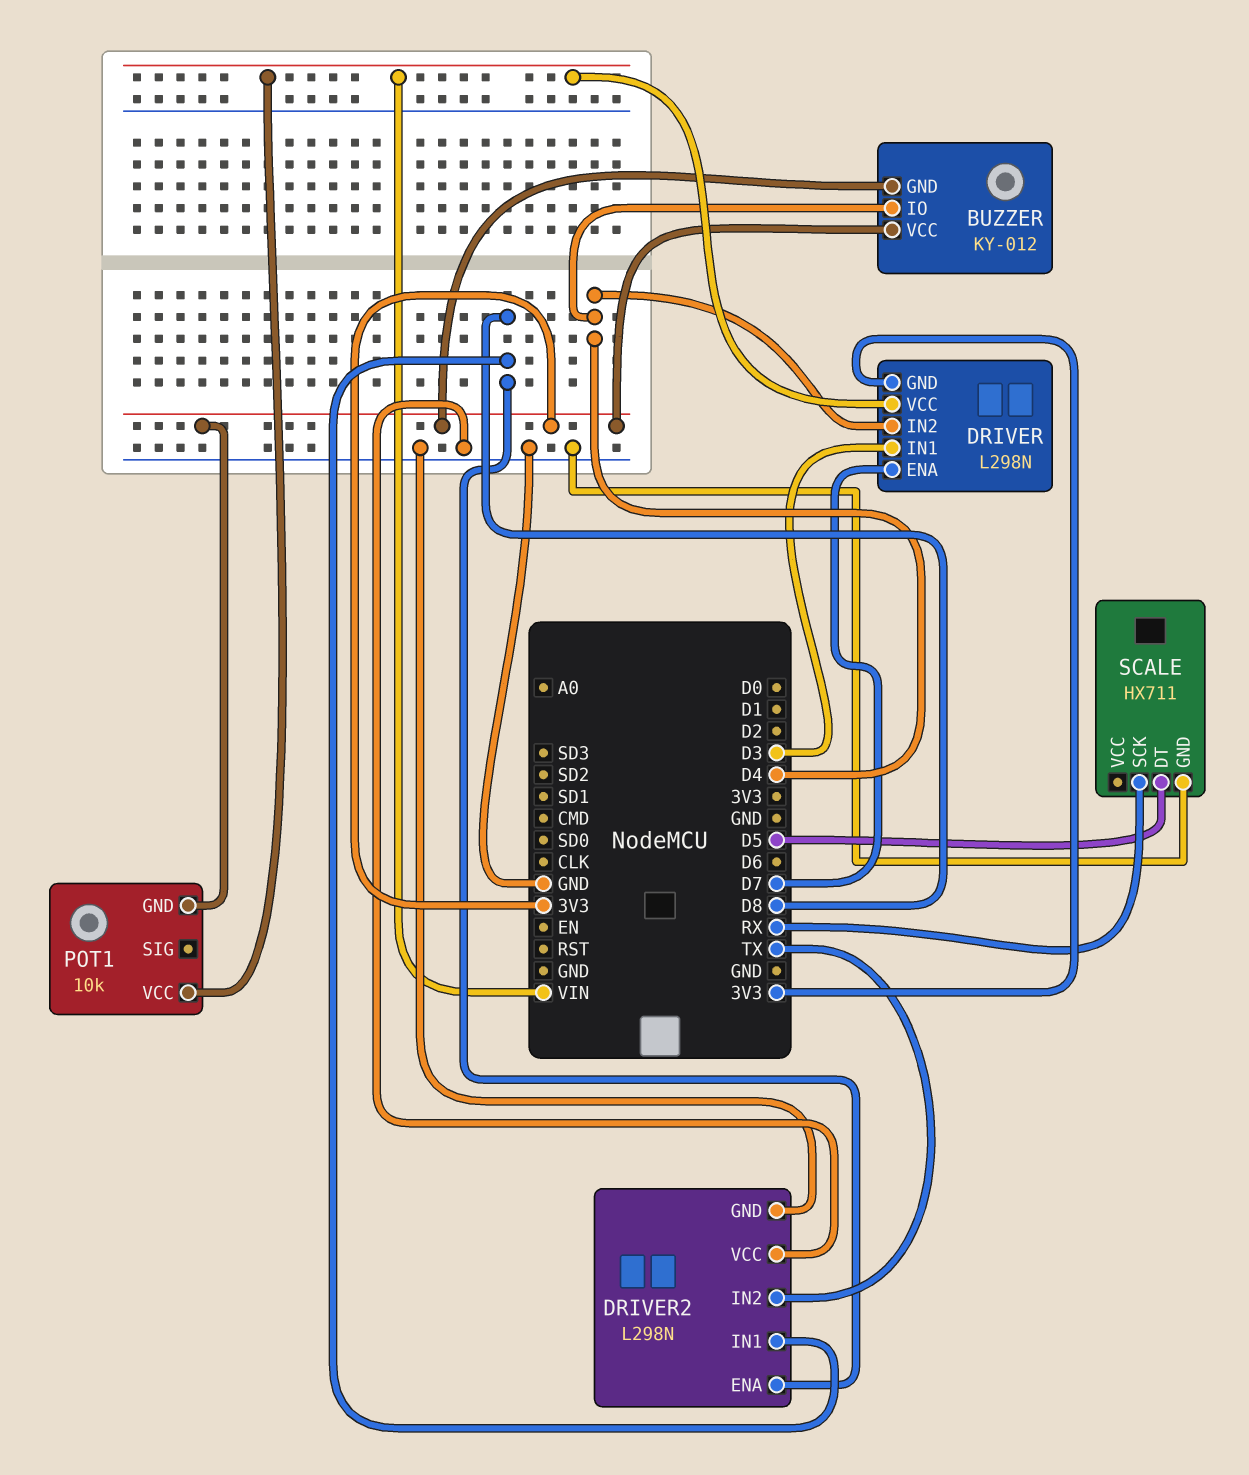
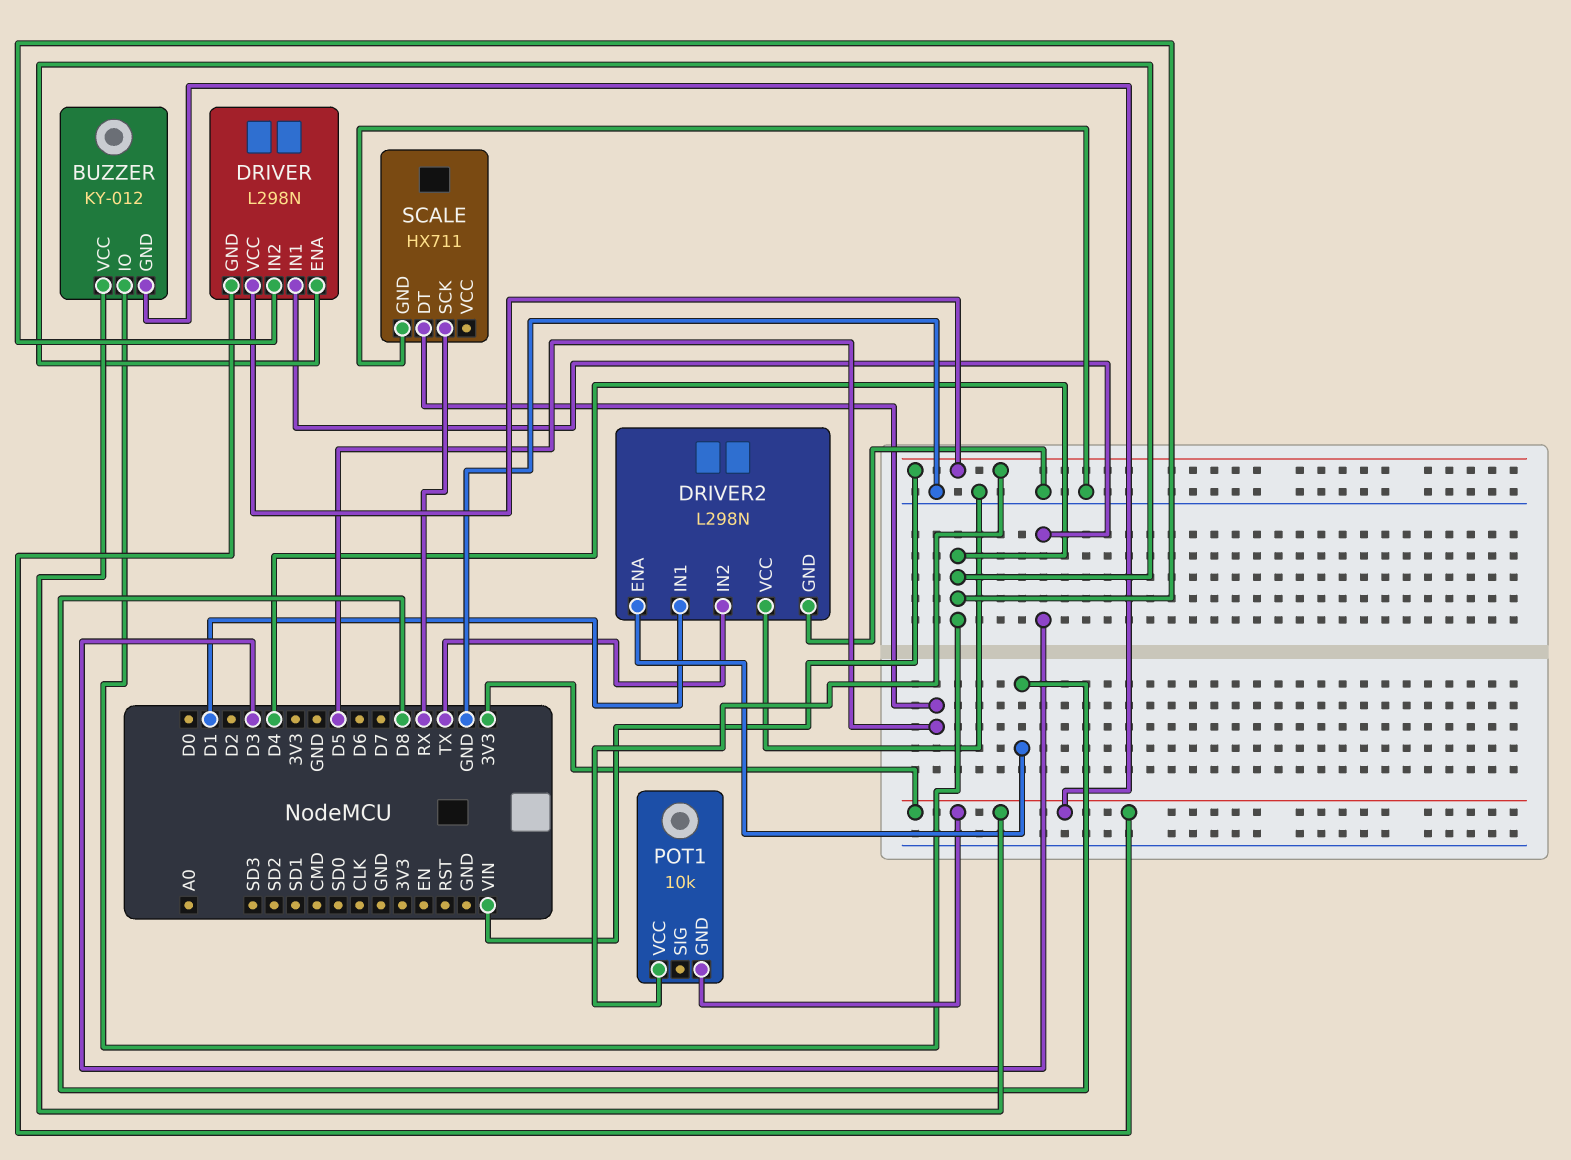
DRIVER pin ENA: D7 -> D4
DRIVER2 pin IN1: D8 -> D1

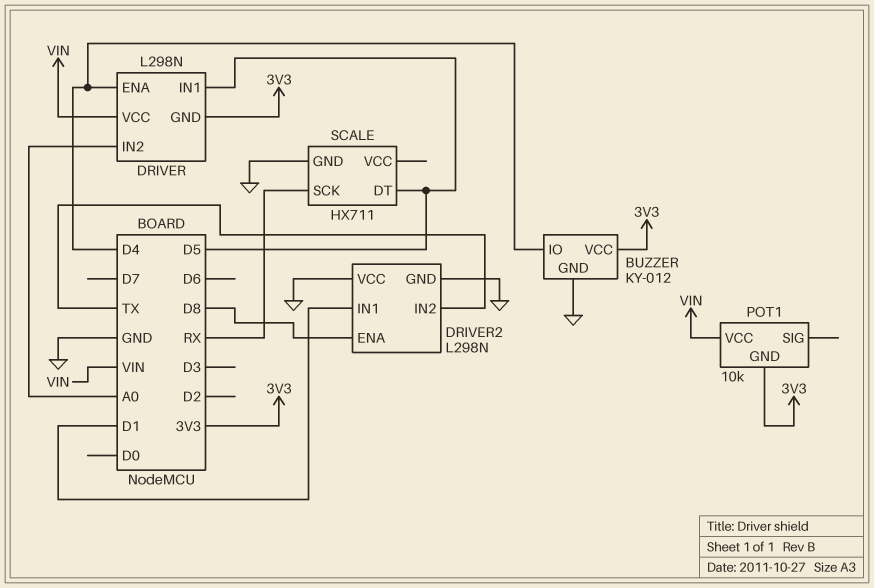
BUZZER pin GND: 3V3 -> GND
DRIVER pin IN1: D3 -> D5
DRIVER pin IN2: D4 -> A0

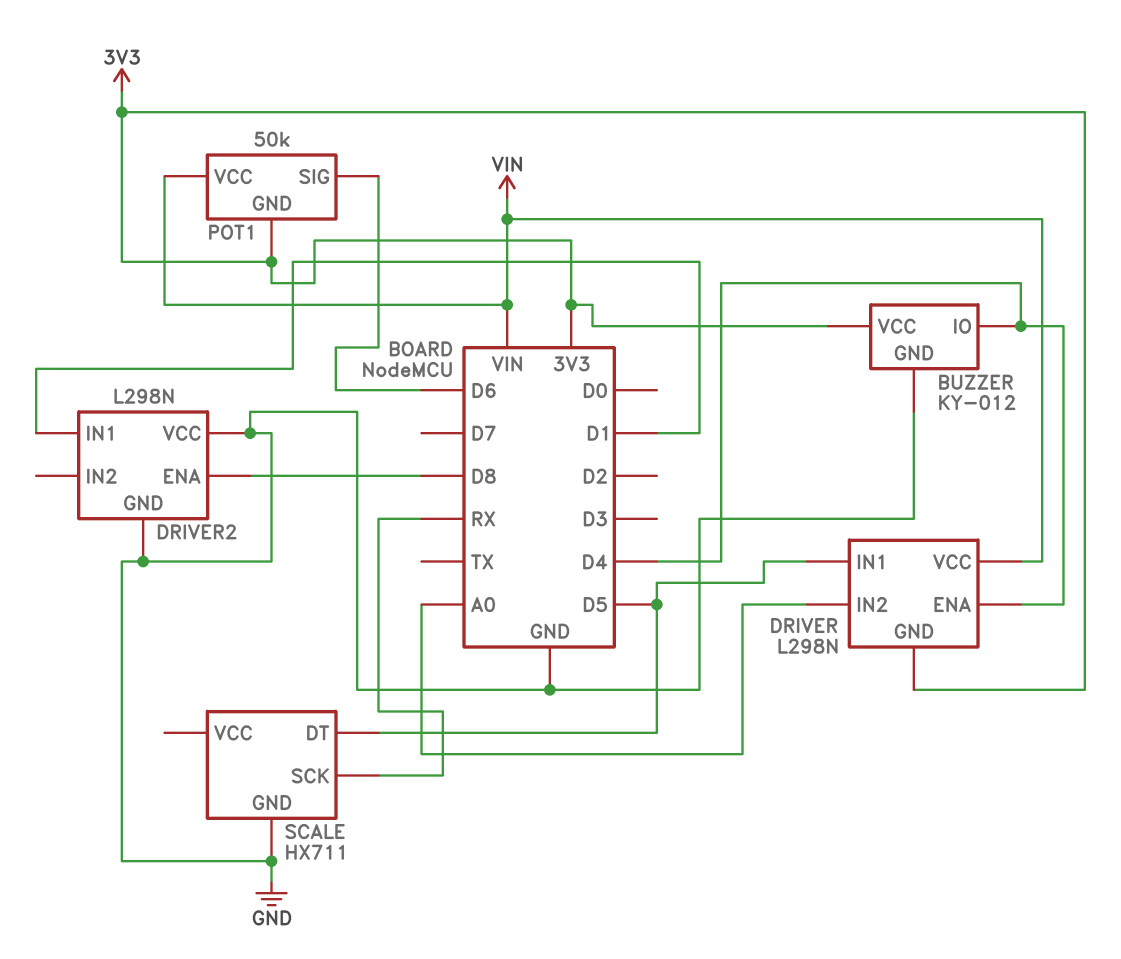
DRIVER2 pin IN2: TX -> none
POT1: 10k -> 50k
POT1 pin SIG: none -> D6

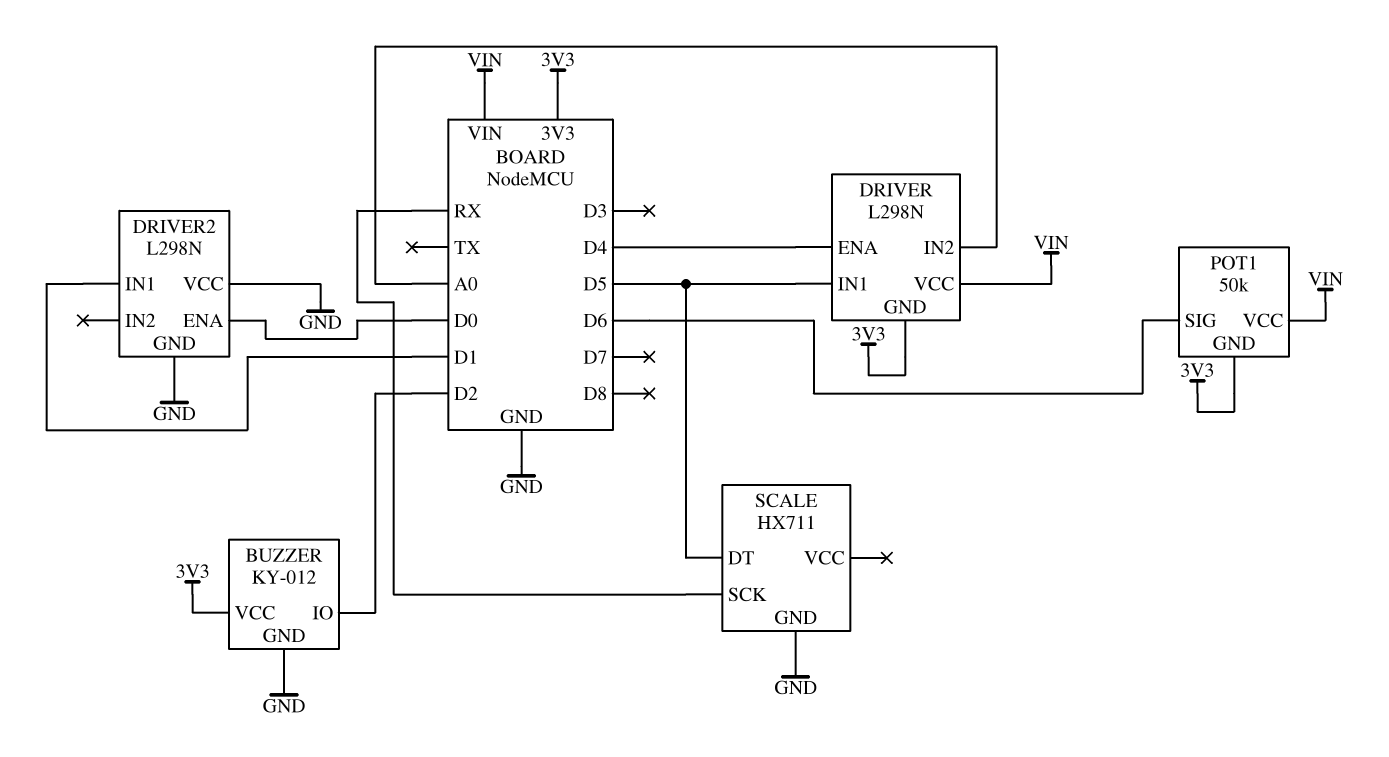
BUZZER pin IO: D4 -> D2
DRIVER2 pin ENA: D8 -> D0

